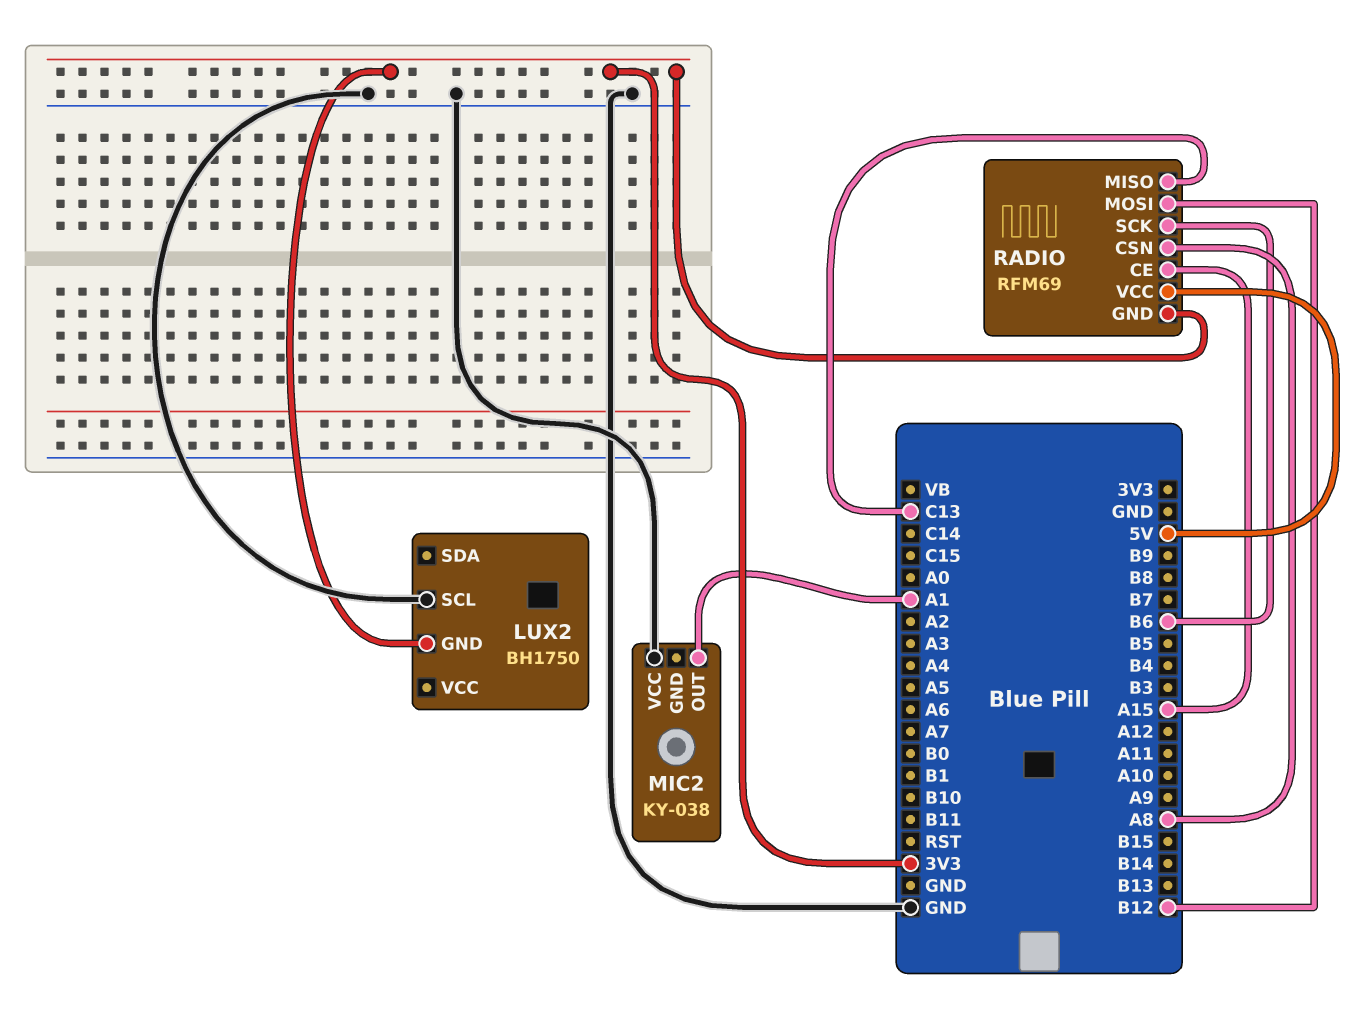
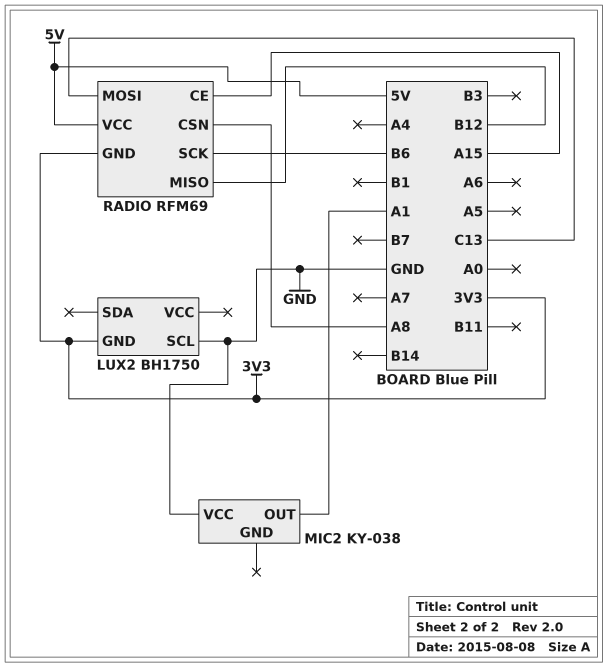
RADIO pin MISO: C13 -> B12
RADIO pin MOSI: B12 -> C13

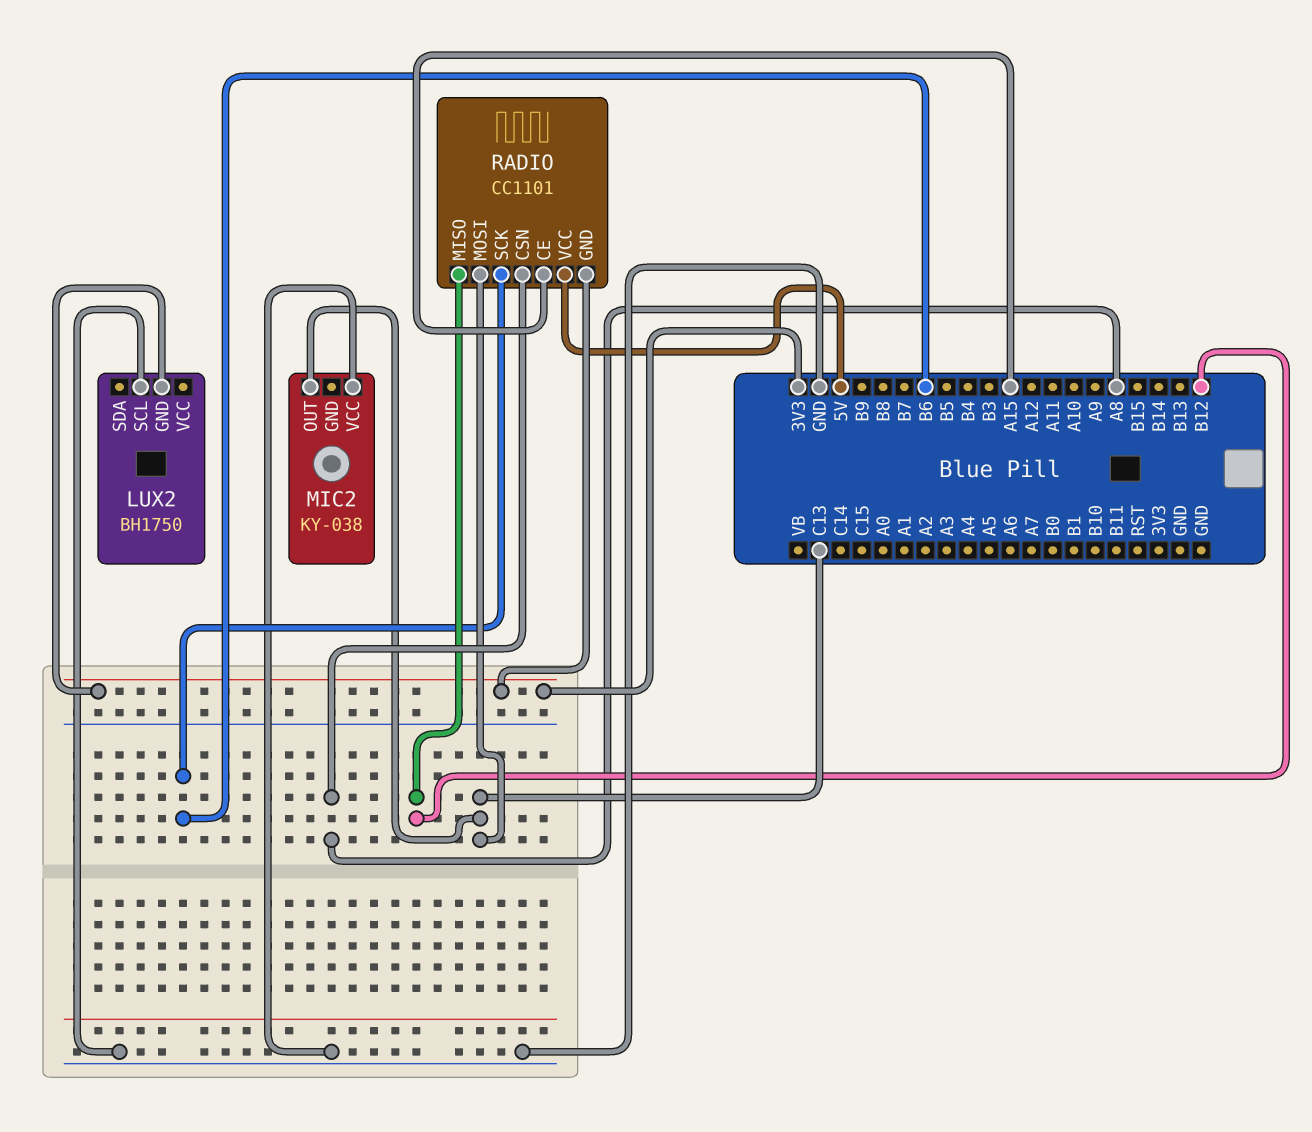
MIC2 pin OUT: A1 -> C13
RADIO: RFM69 -> CC1101

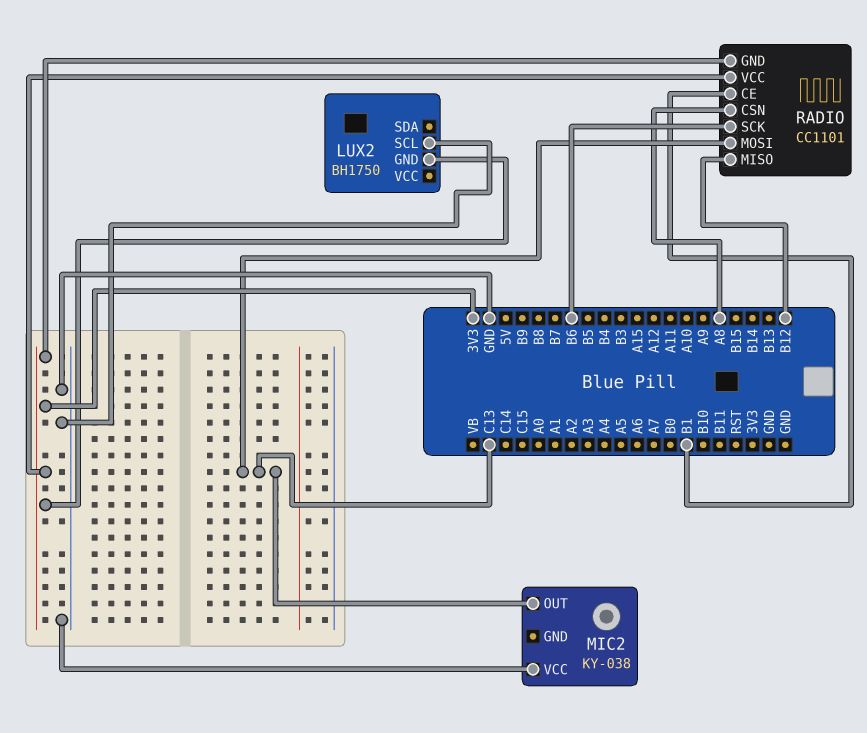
RADIO pin CE: A15 -> B1
RADIO pin VCC: 5V -> 3V3

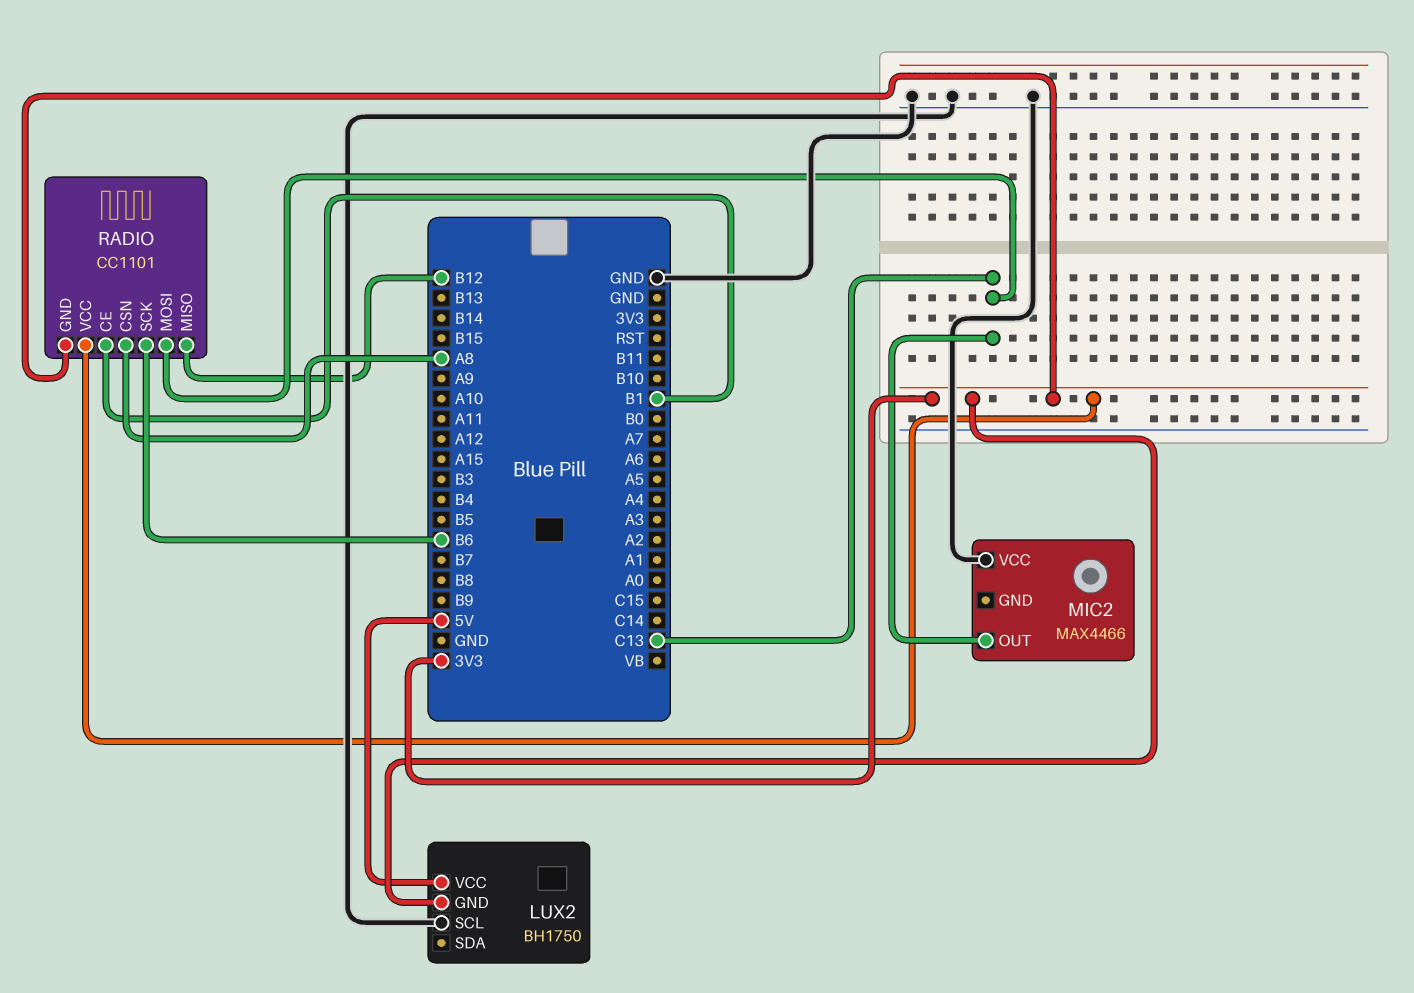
LUX2 pin VCC: none -> 5V
MIC2: KY-038 -> MAX4466

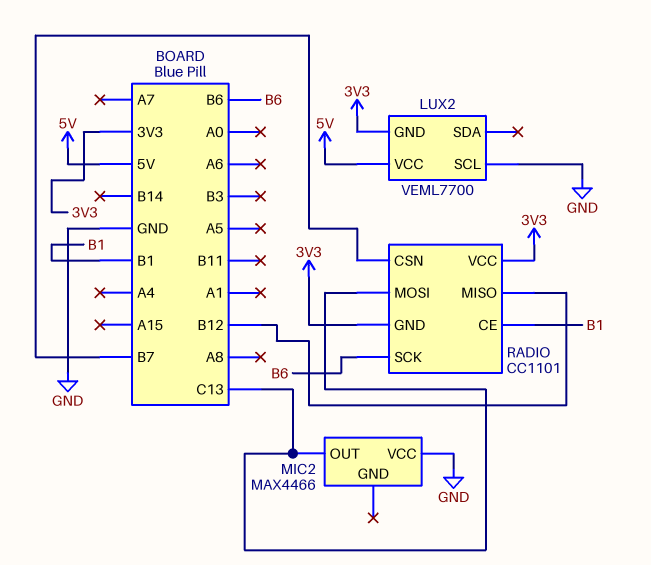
LUX2: BH1750 -> VEML7700
RADIO pin CSN: A8 -> B7

